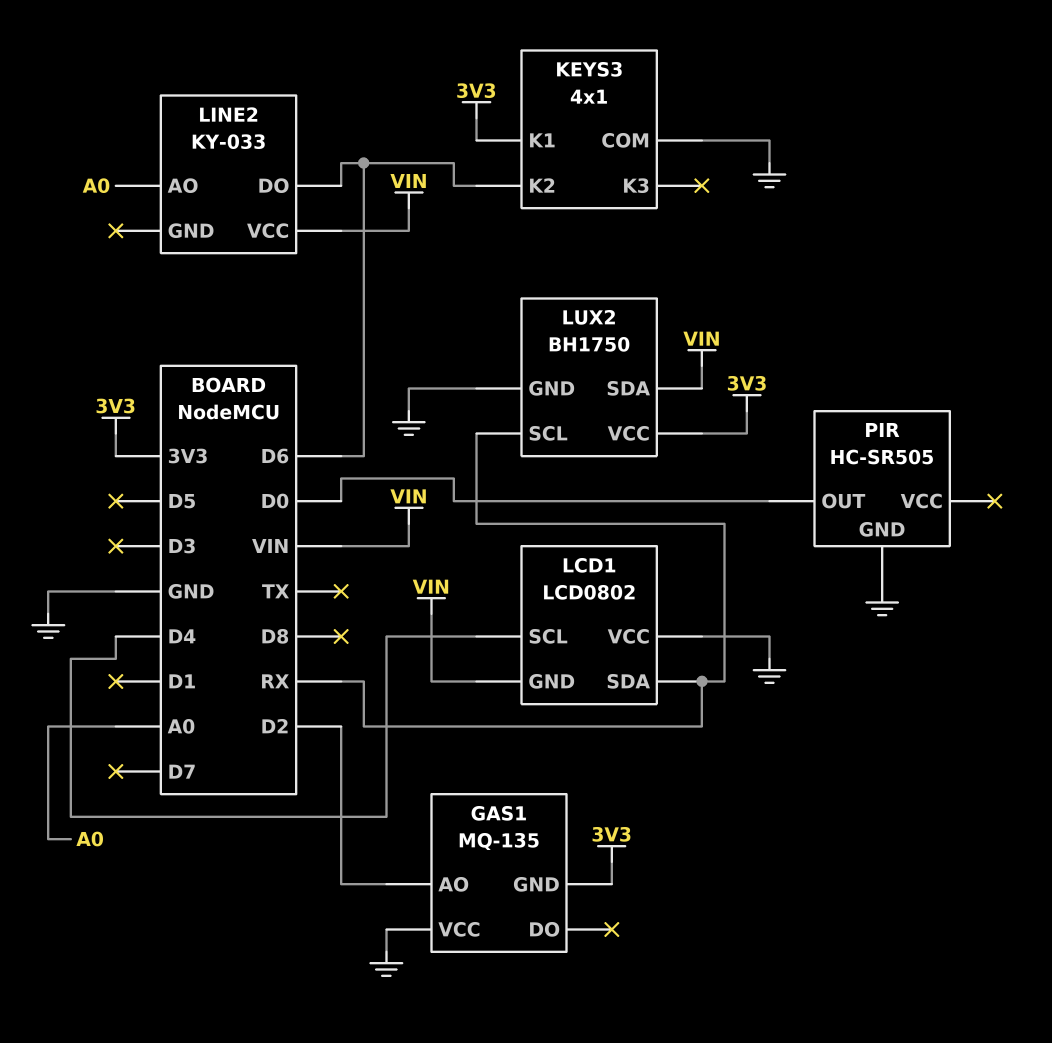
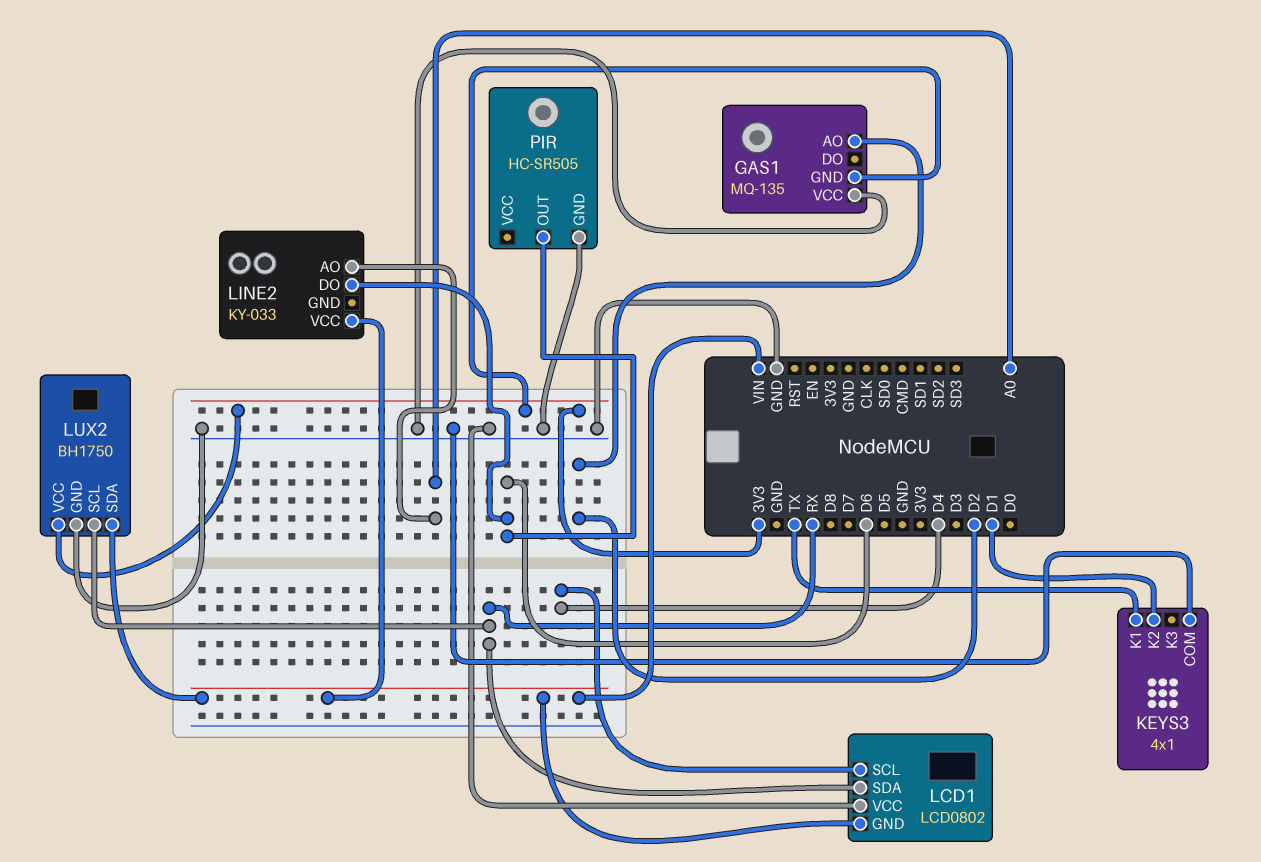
KEYS3 pin K1: 3V3 -> TX
KEYS3 pin K2: D6 -> D1
PIR pin OUT: D0 -> D6

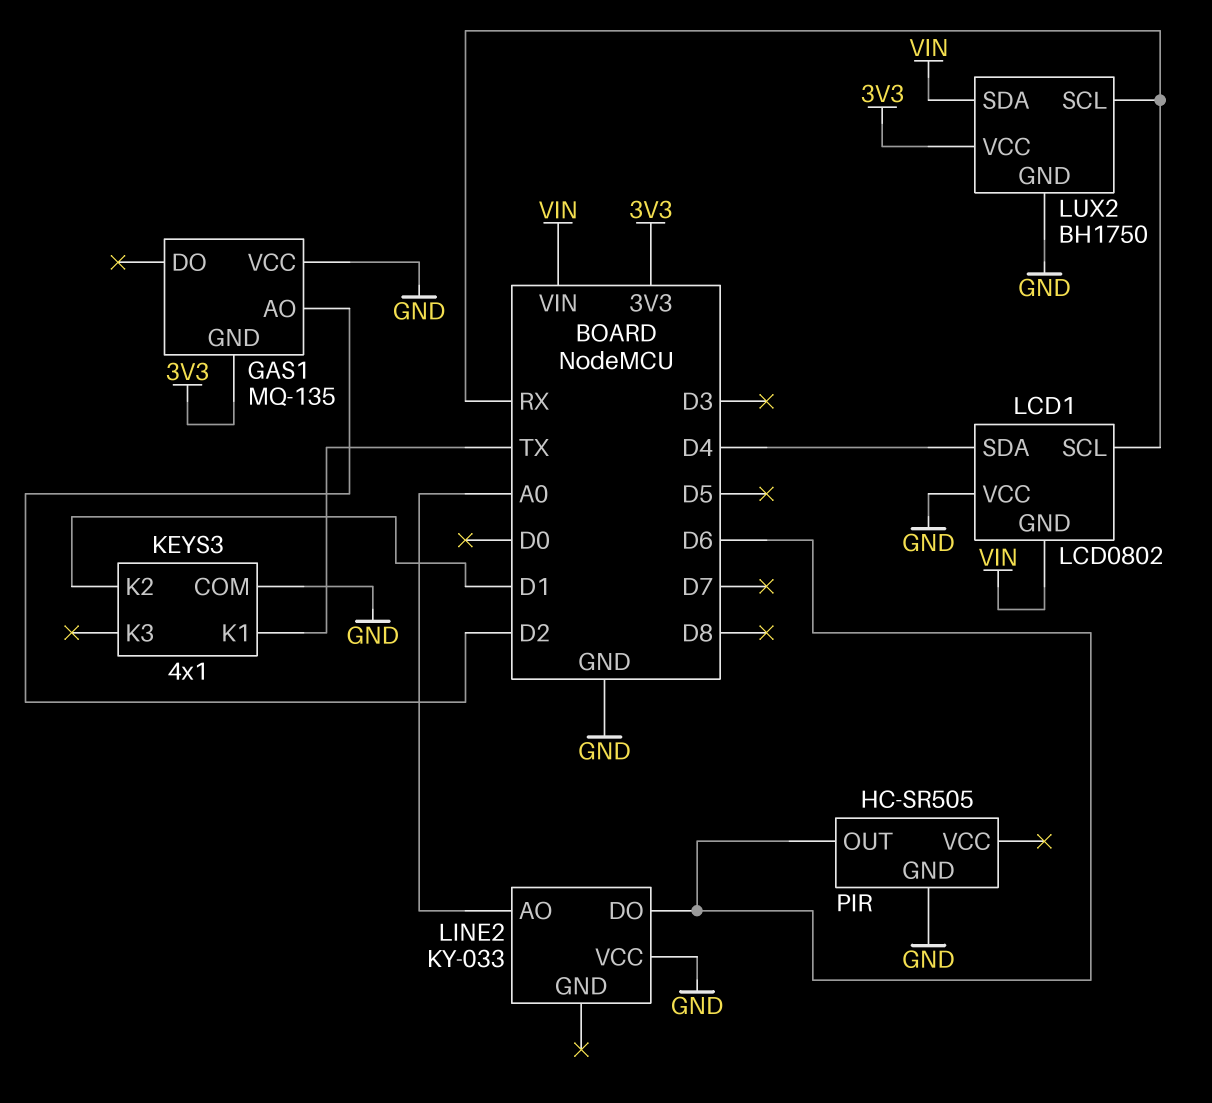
LCD1 pin SCL: D4 -> RX
LCD1 pin SDA: RX -> D4
LINE2 pin VCC: VIN -> GND

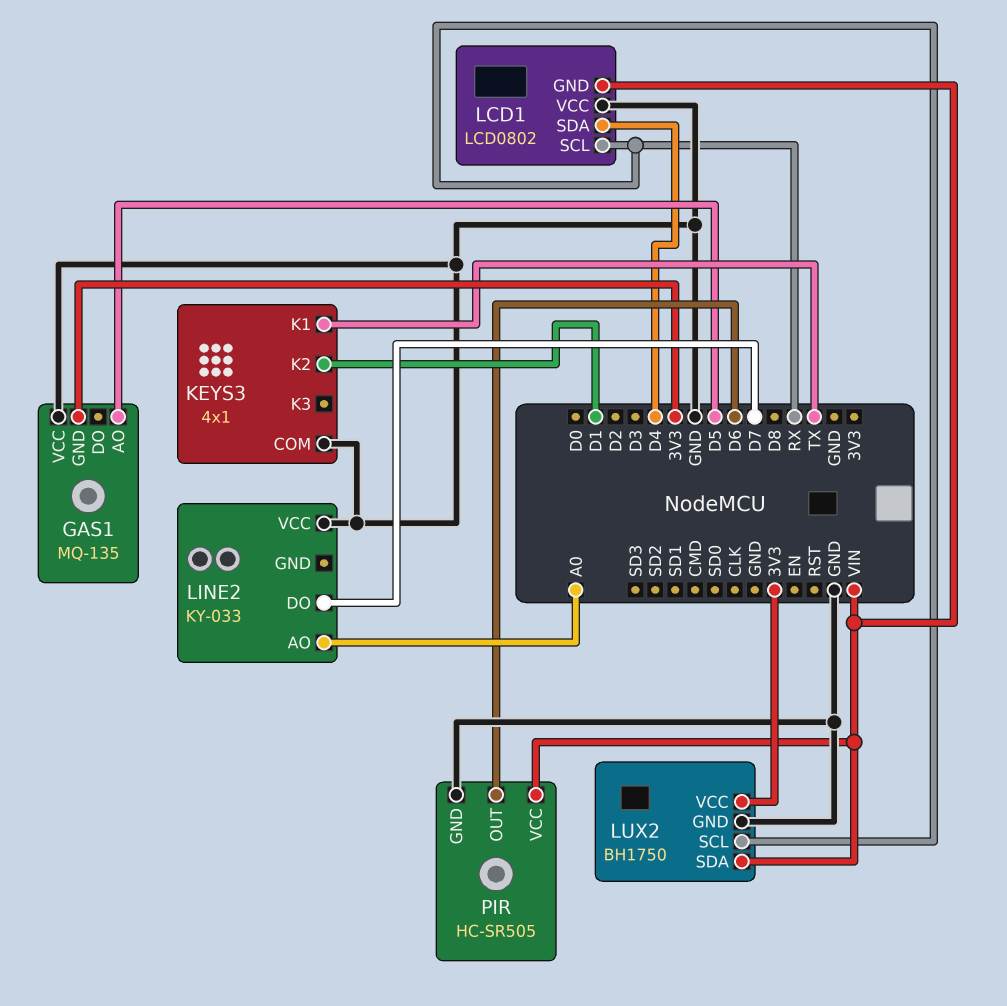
GAS1 pin AO: D2 -> D5
LINE2 pin DO: D6 -> D7
PIR pin VCC: none -> VIN

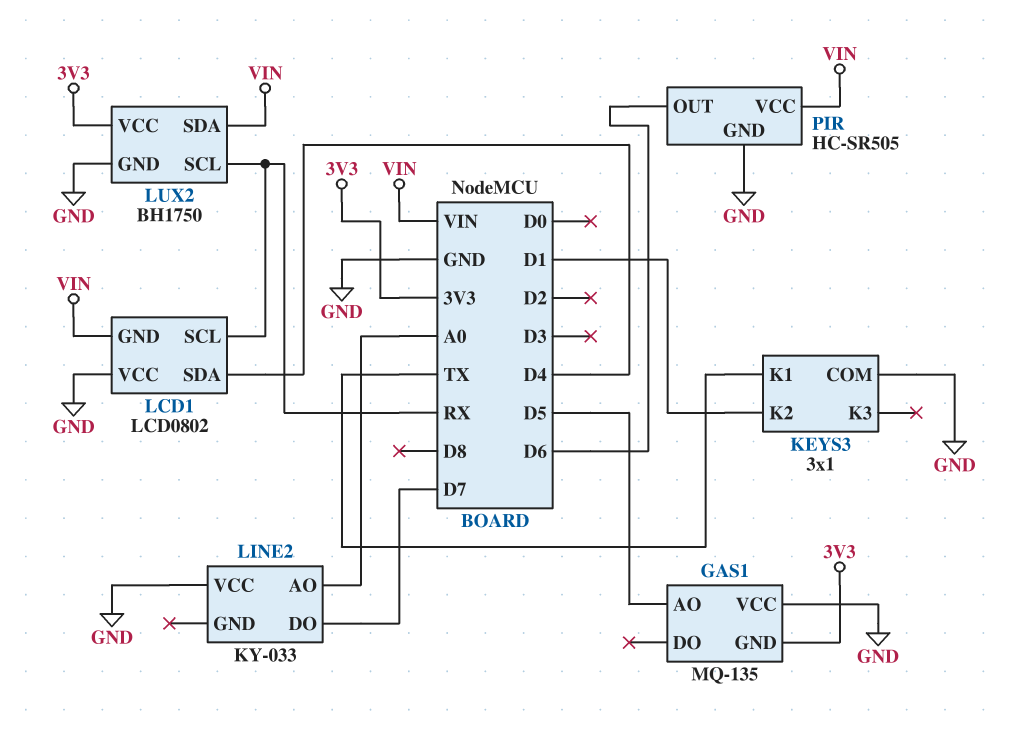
KEYS3: 4x1 -> 3x1

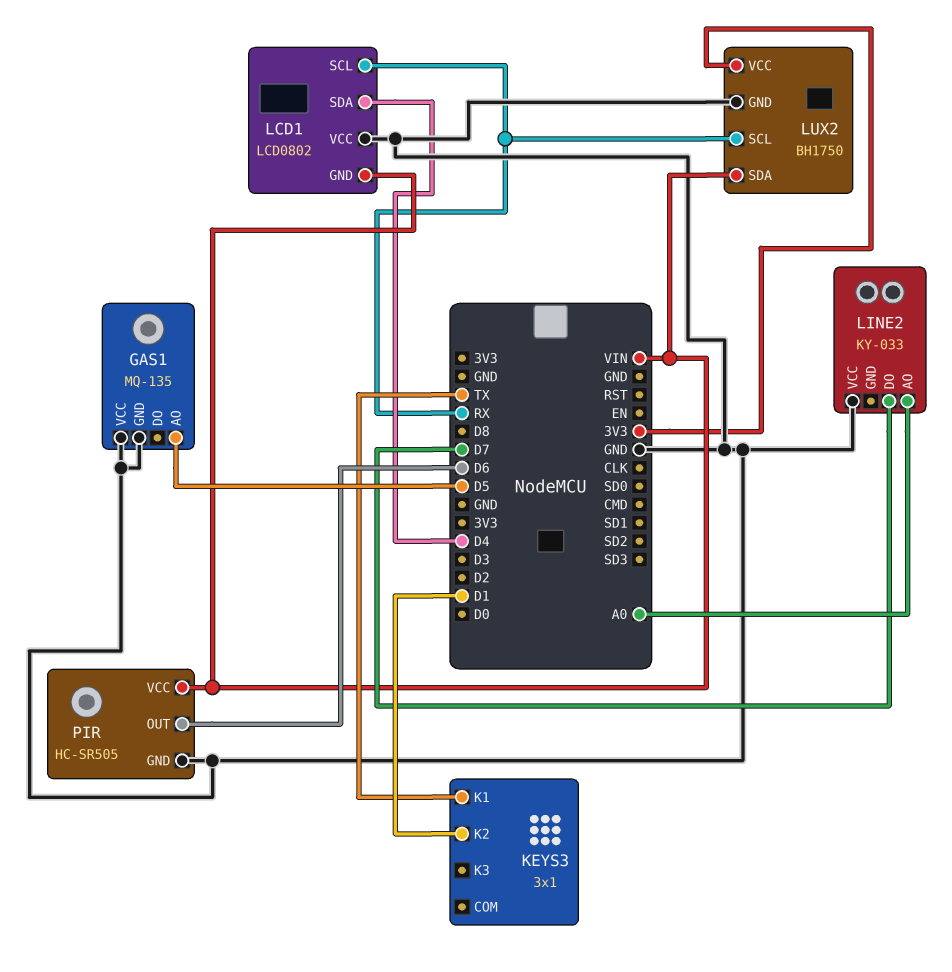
GAS1 pin GND: 3V3 -> GND
KEYS3 pin COM: GND -> none

